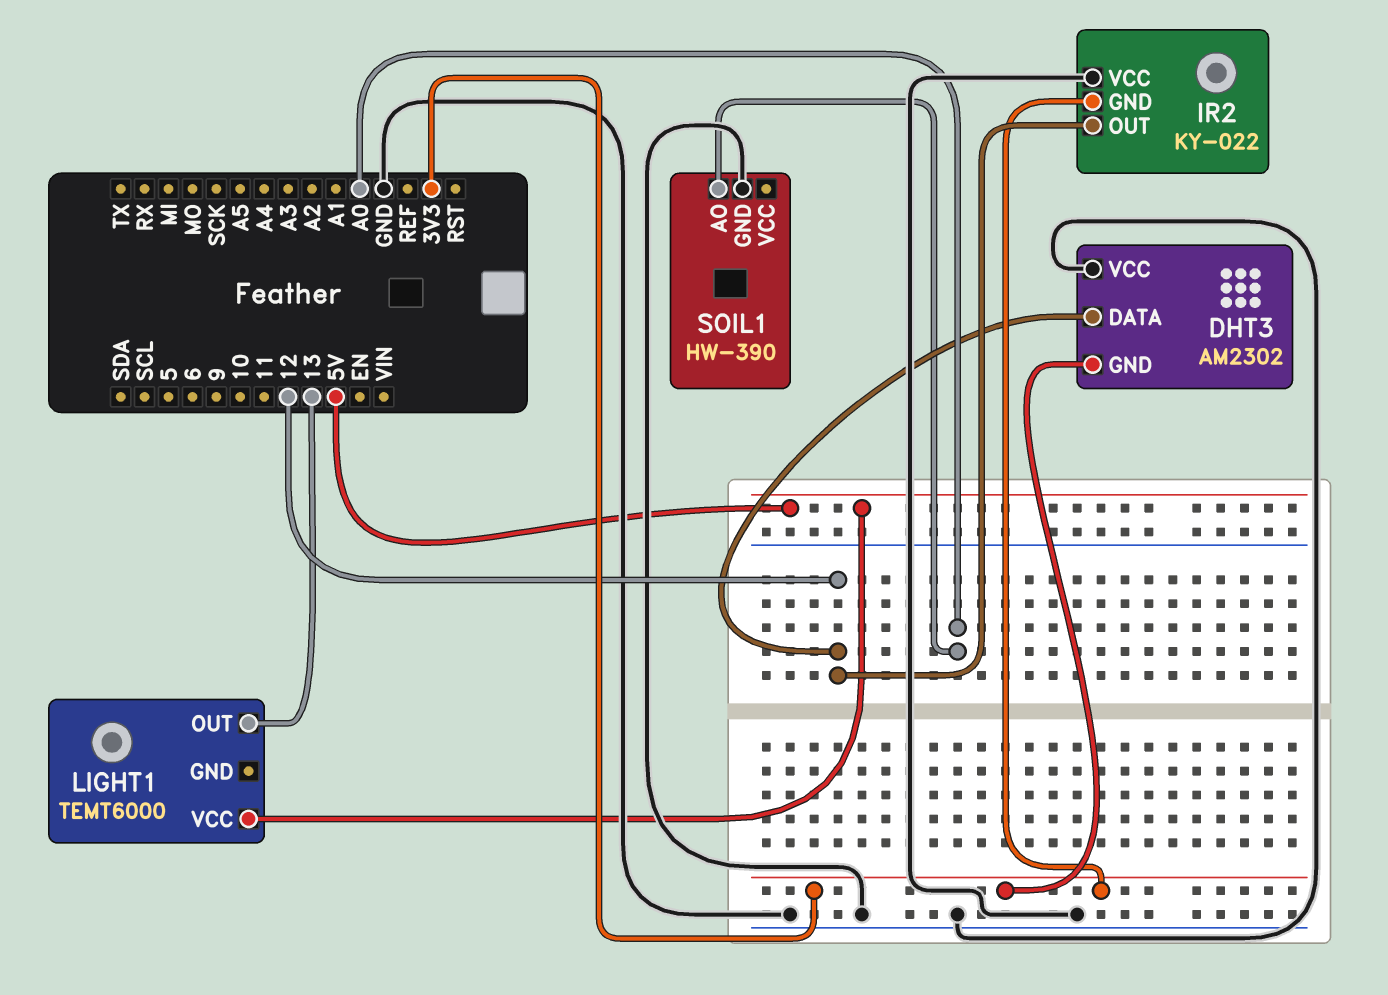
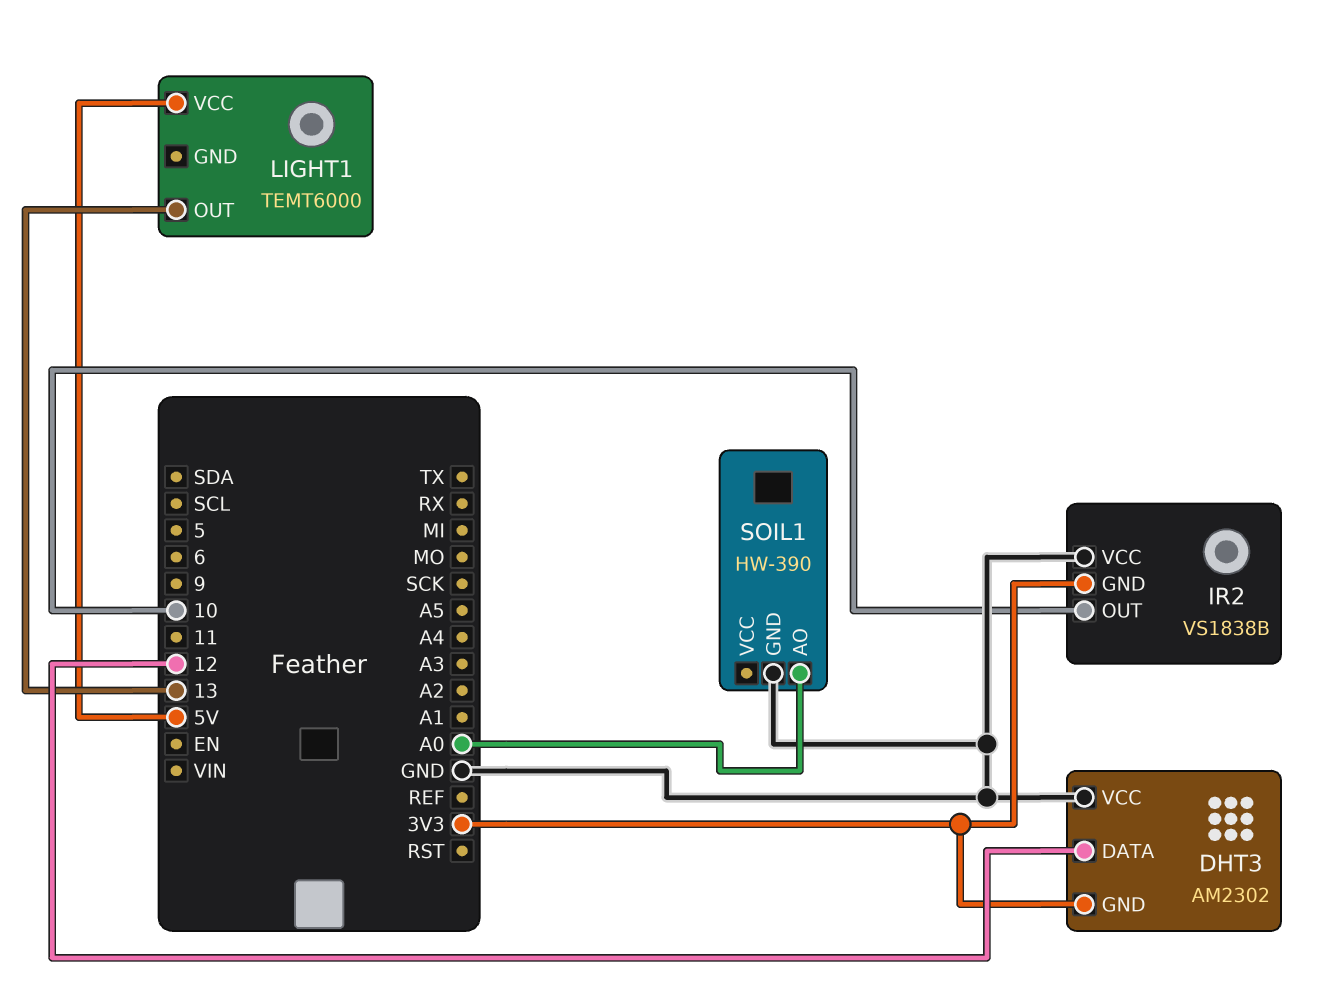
IR2: KY-022 -> VS1838B
IR2 pin OUT: 12 -> 10

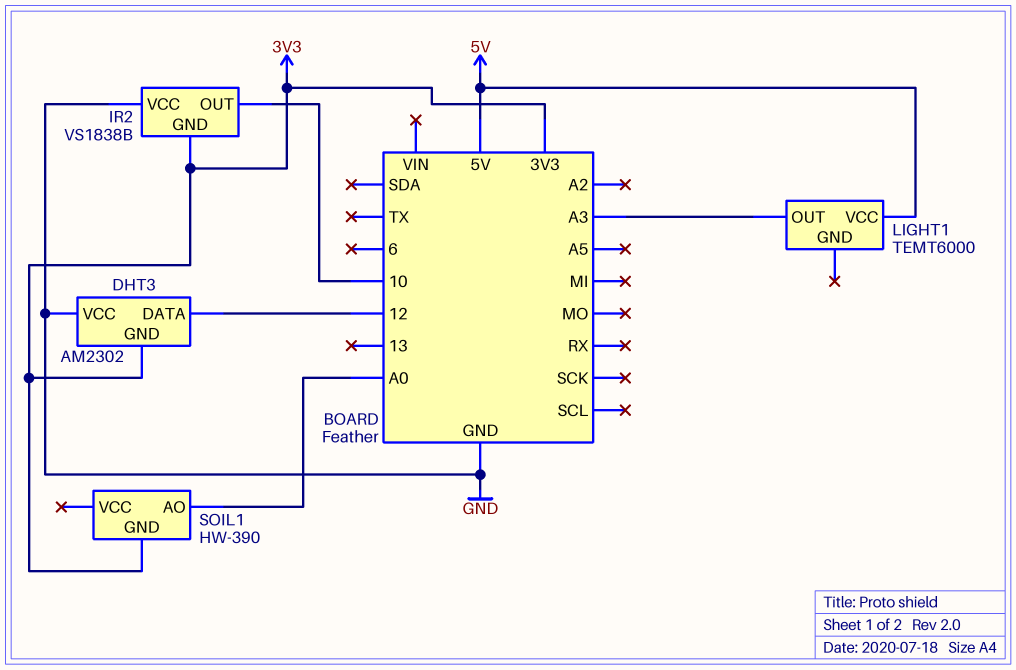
LIGHT1 pin OUT: 13 -> A3
SOIL1 pin GND: GND -> 3V3

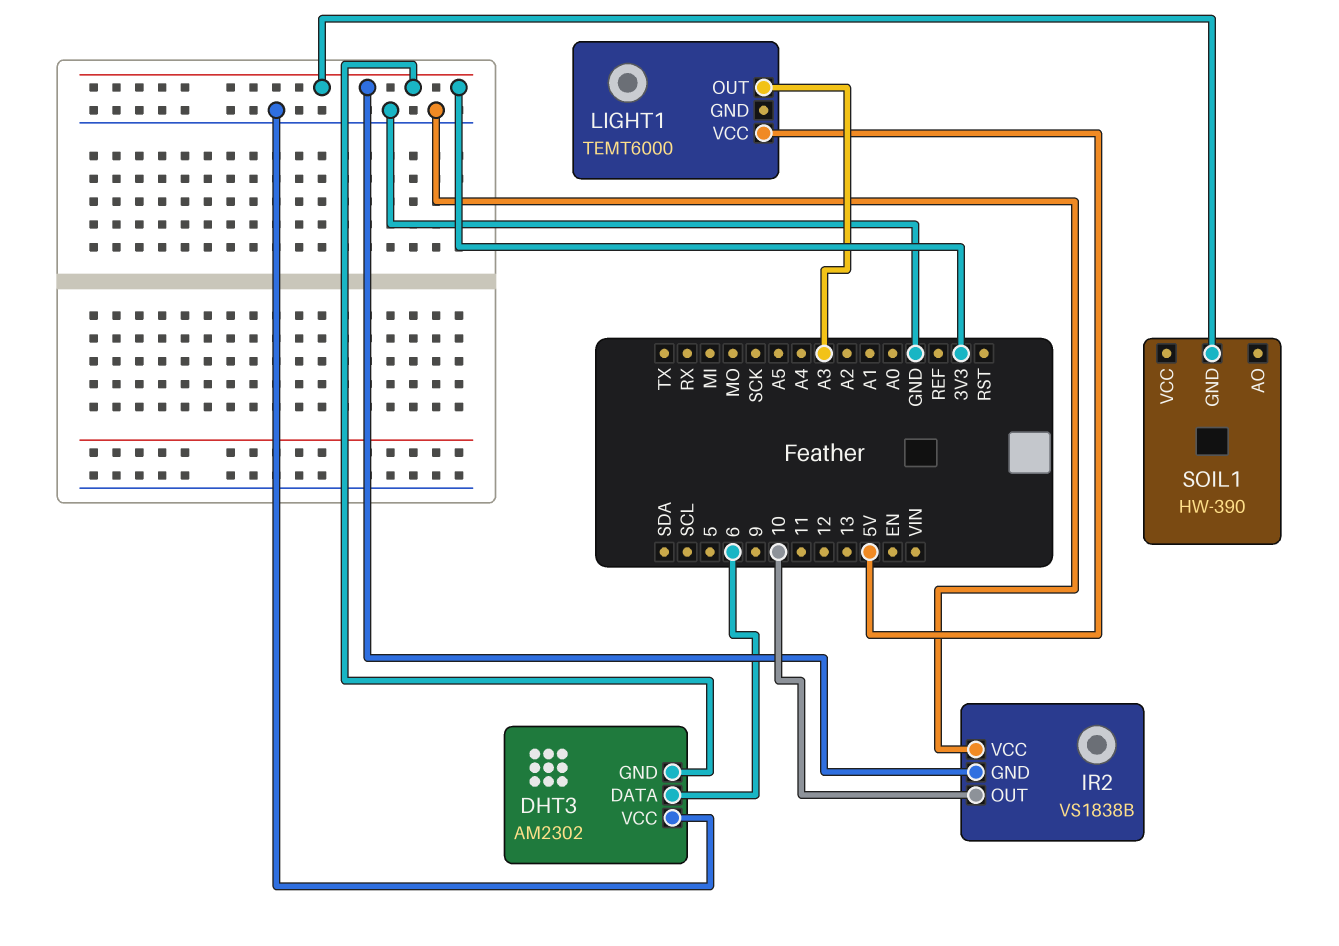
DHT3 pin DATA: 12 -> 6
SOIL1 pin AO: A0 -> none

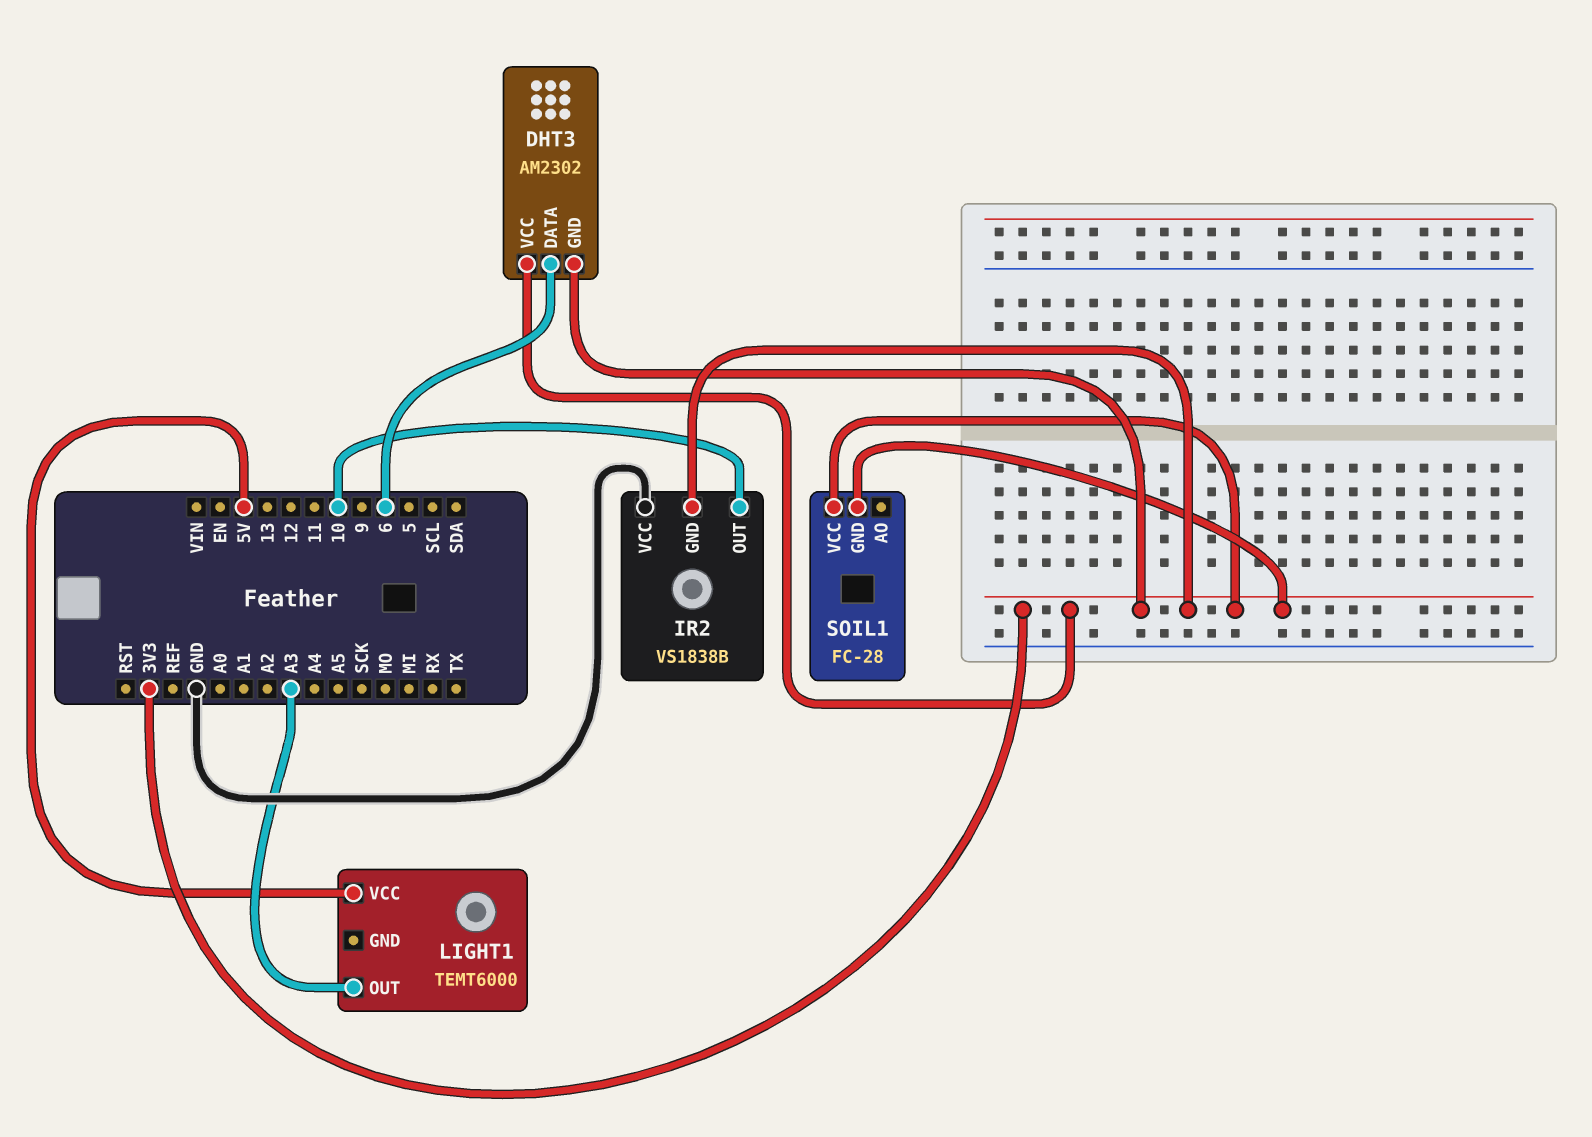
DHT3 pin VCC: GND -> 3V3
SOIL1: HW-390 -> FC-28
SOIL1 pin VCC: none -> 3V3

